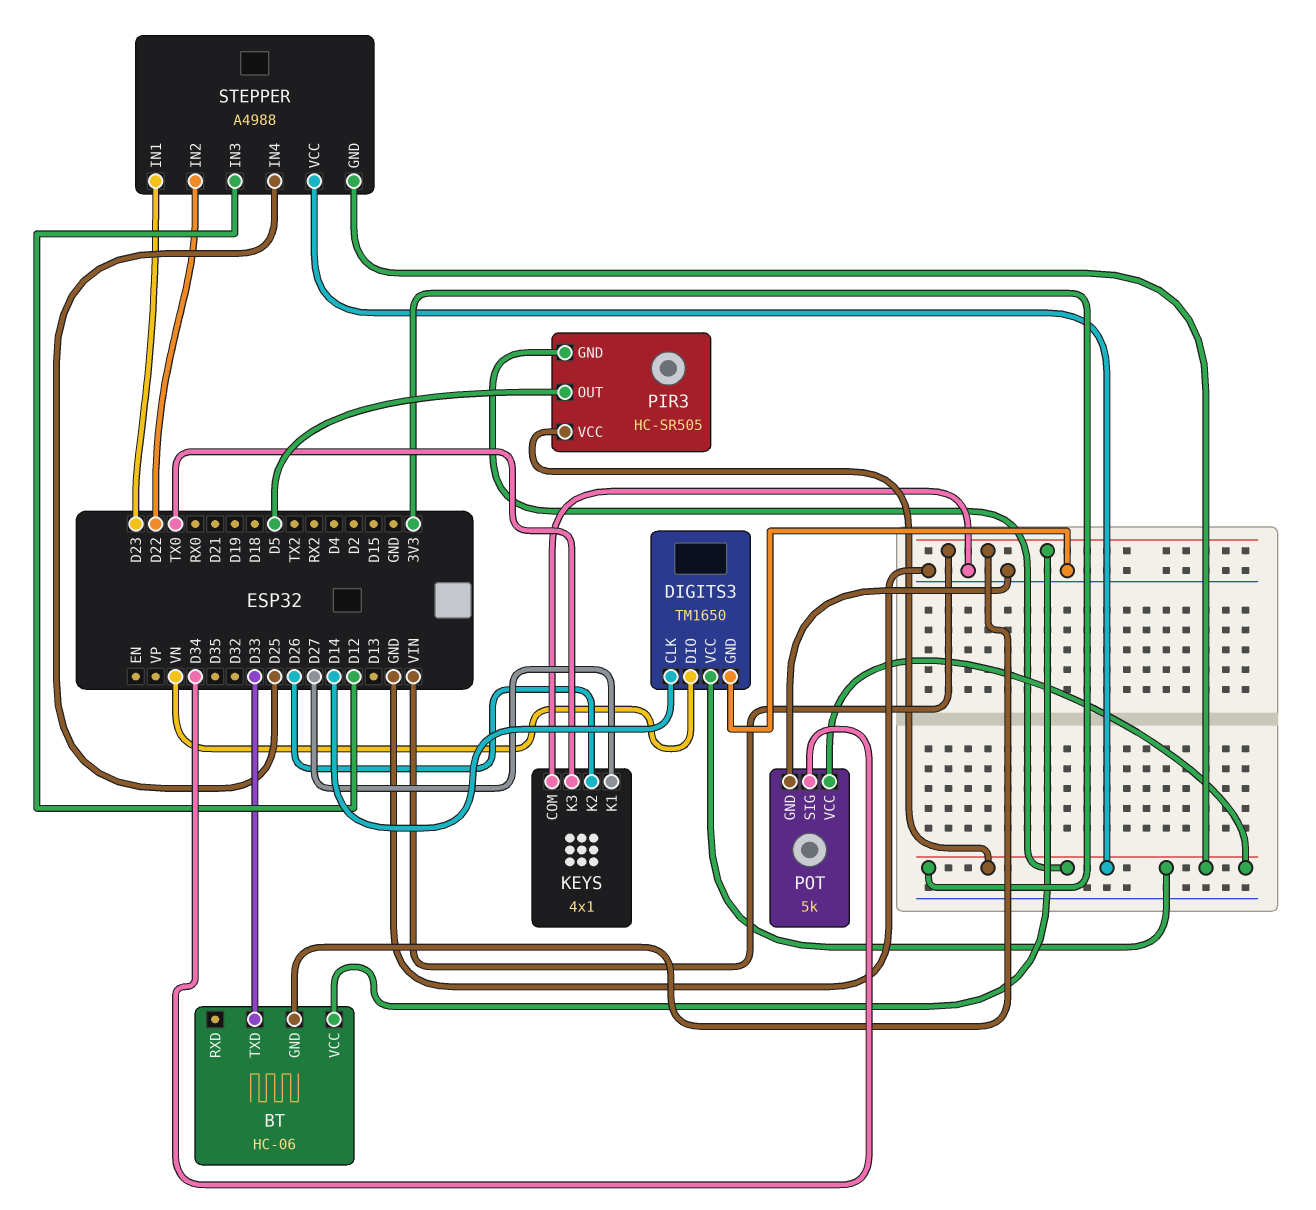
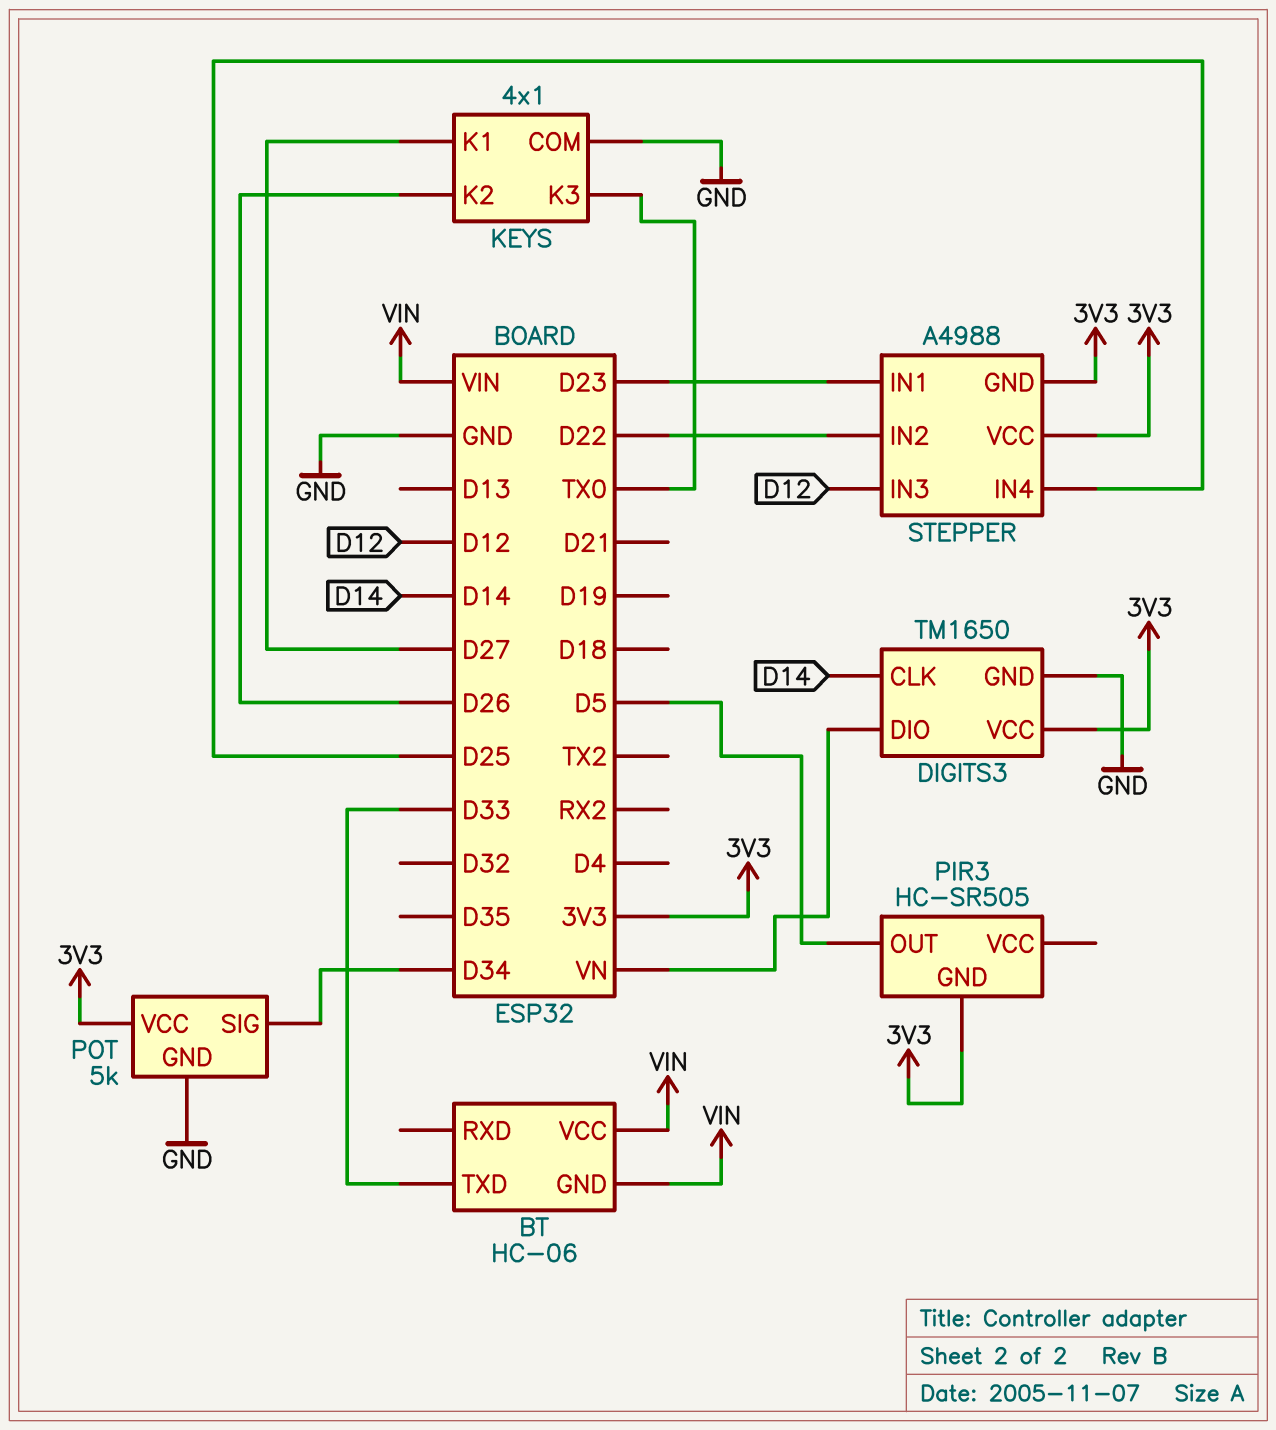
PIR3 pin VCC: 3V3 -> none

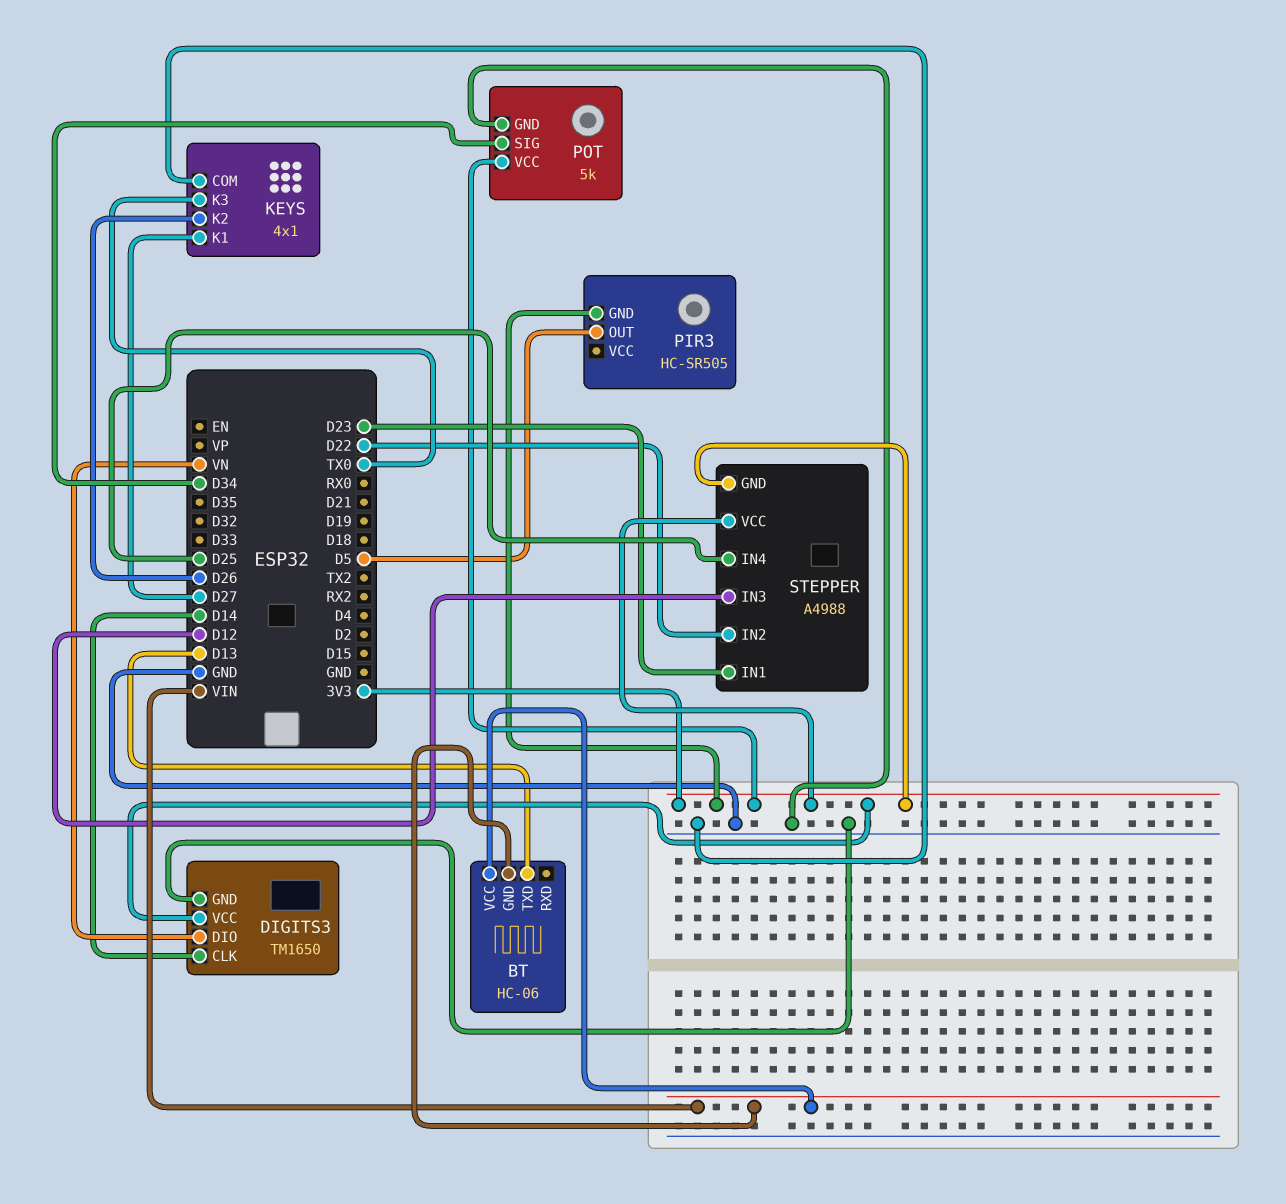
BT pin TXD: D33 -> D13

